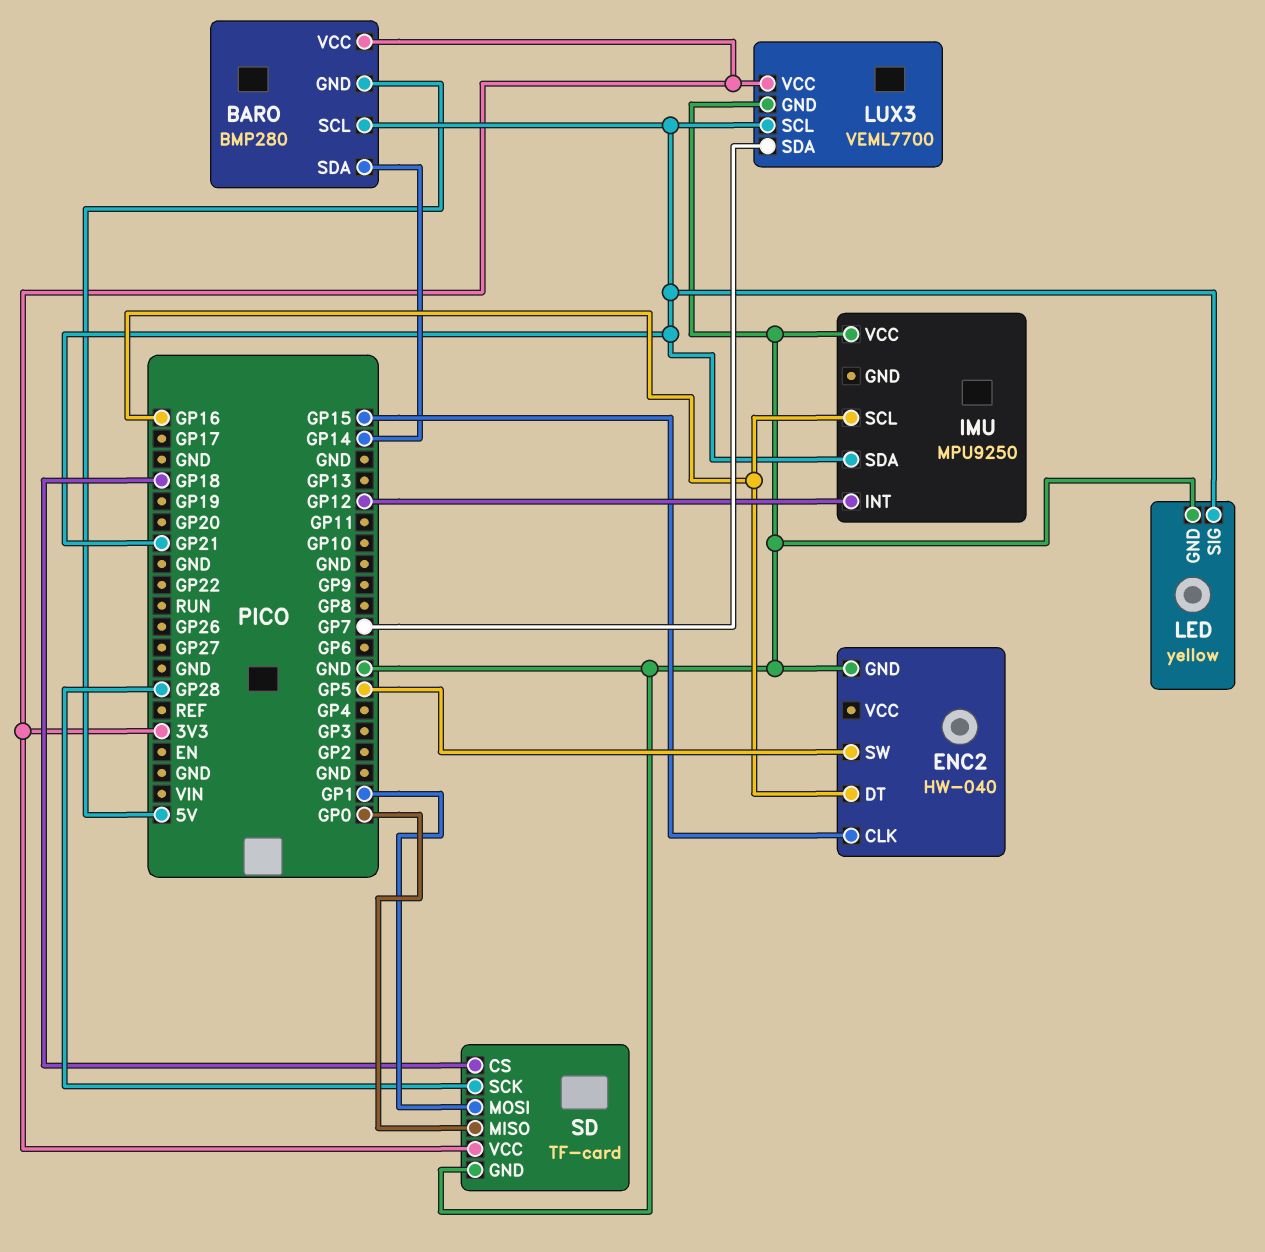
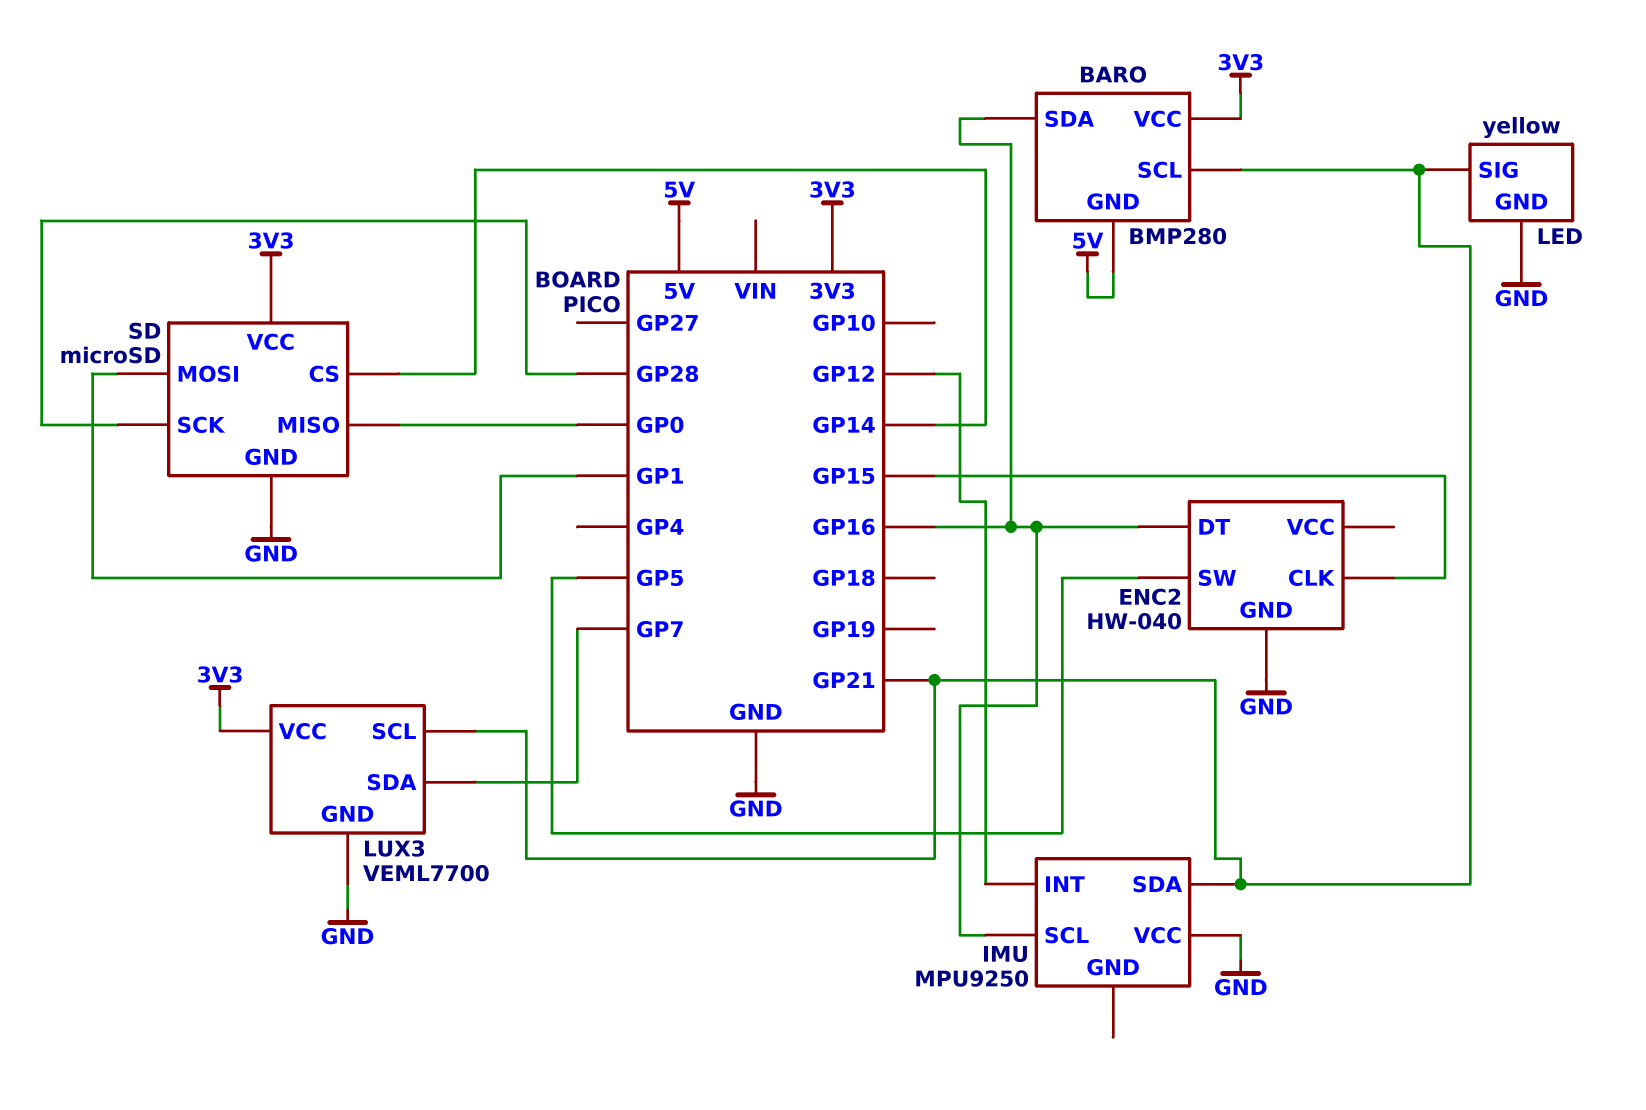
BARO pin SDA: GP14 -> GP16
SD: TF-card -> microSD
SD pin CS: GP18 -> GP14

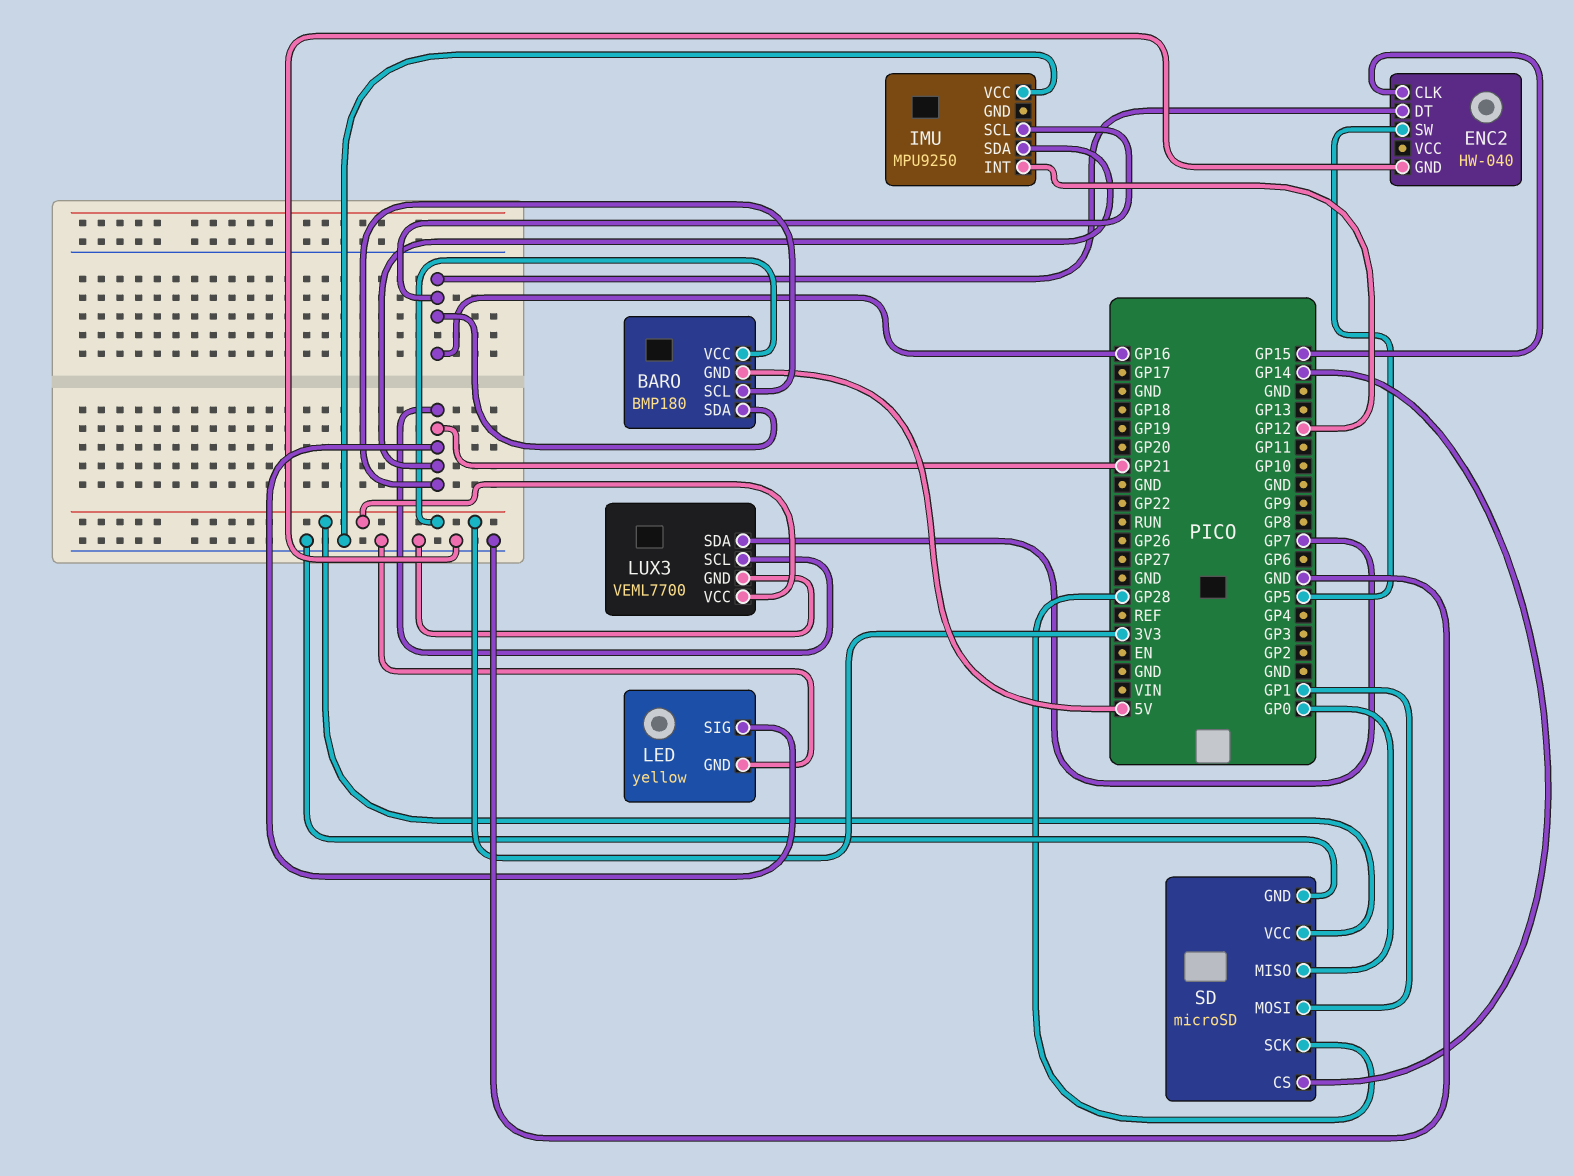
BARO: BMP280 -> BMP180

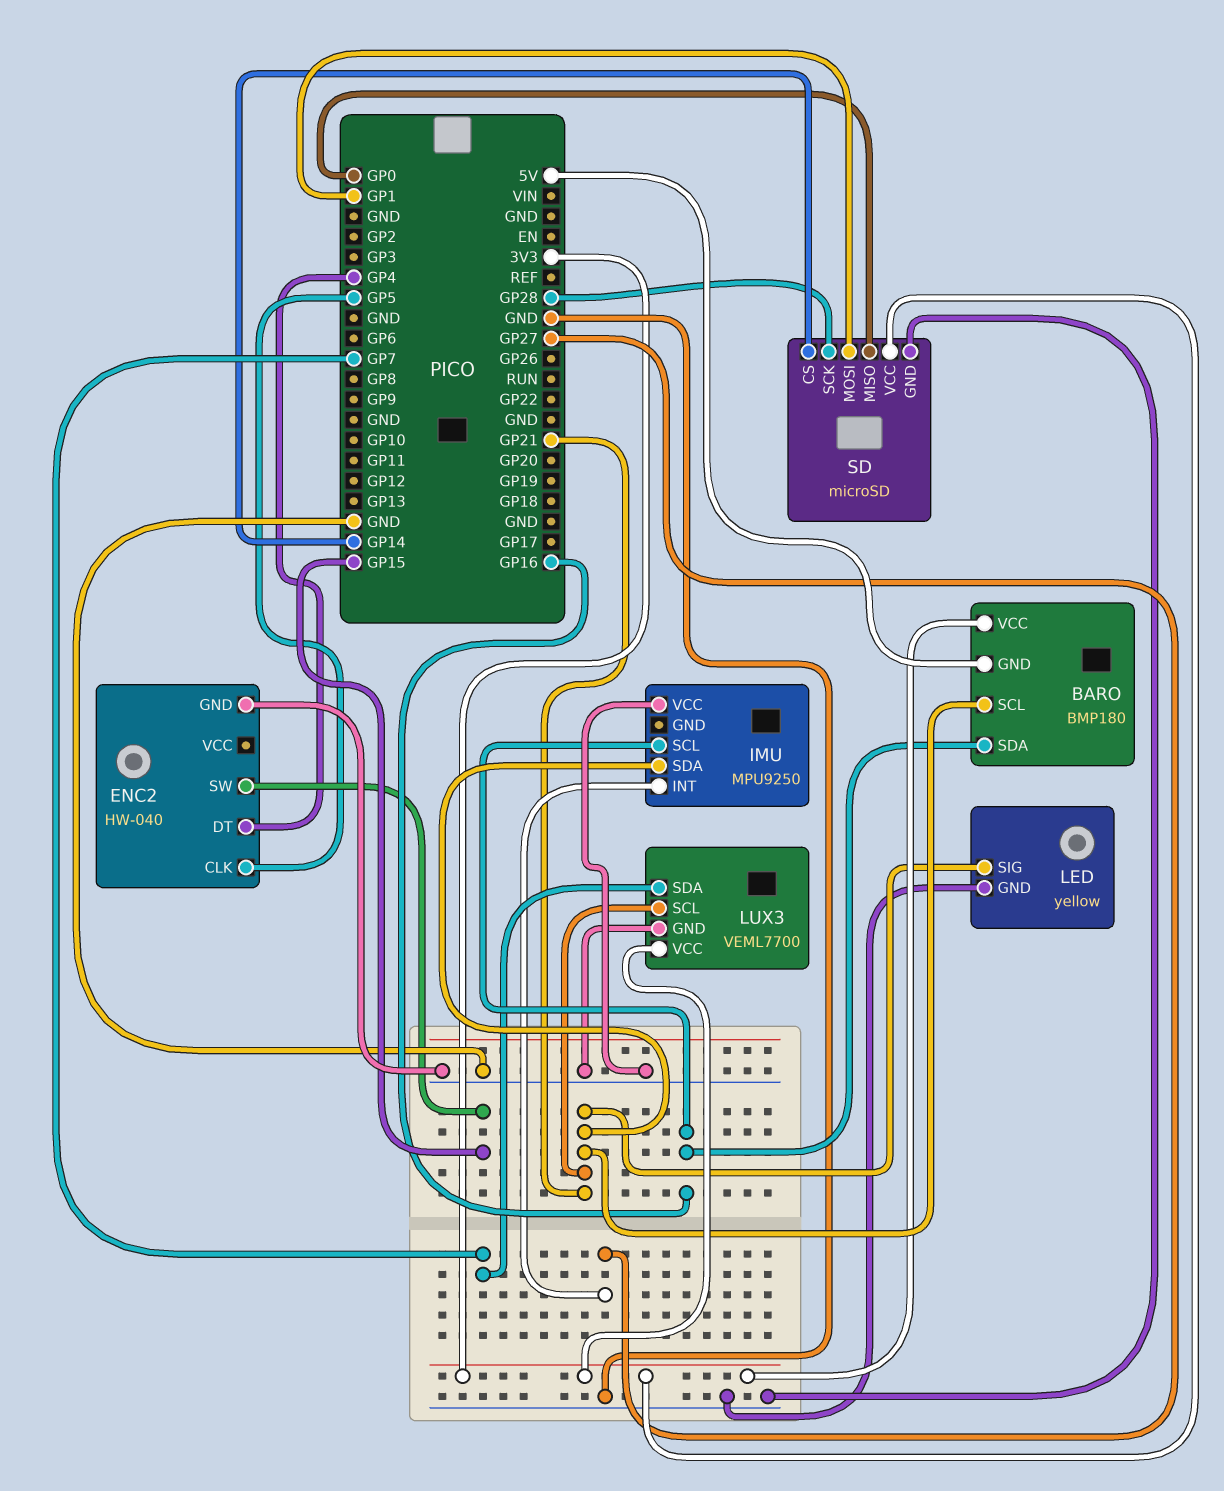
ENC2 pin CLK: GP15 -> GP5
ENC2 pin DT: GP16 -> GP4
ENC2 pin SW: GP5 -> GP15
IMU pin INT: GP12 -> GP27

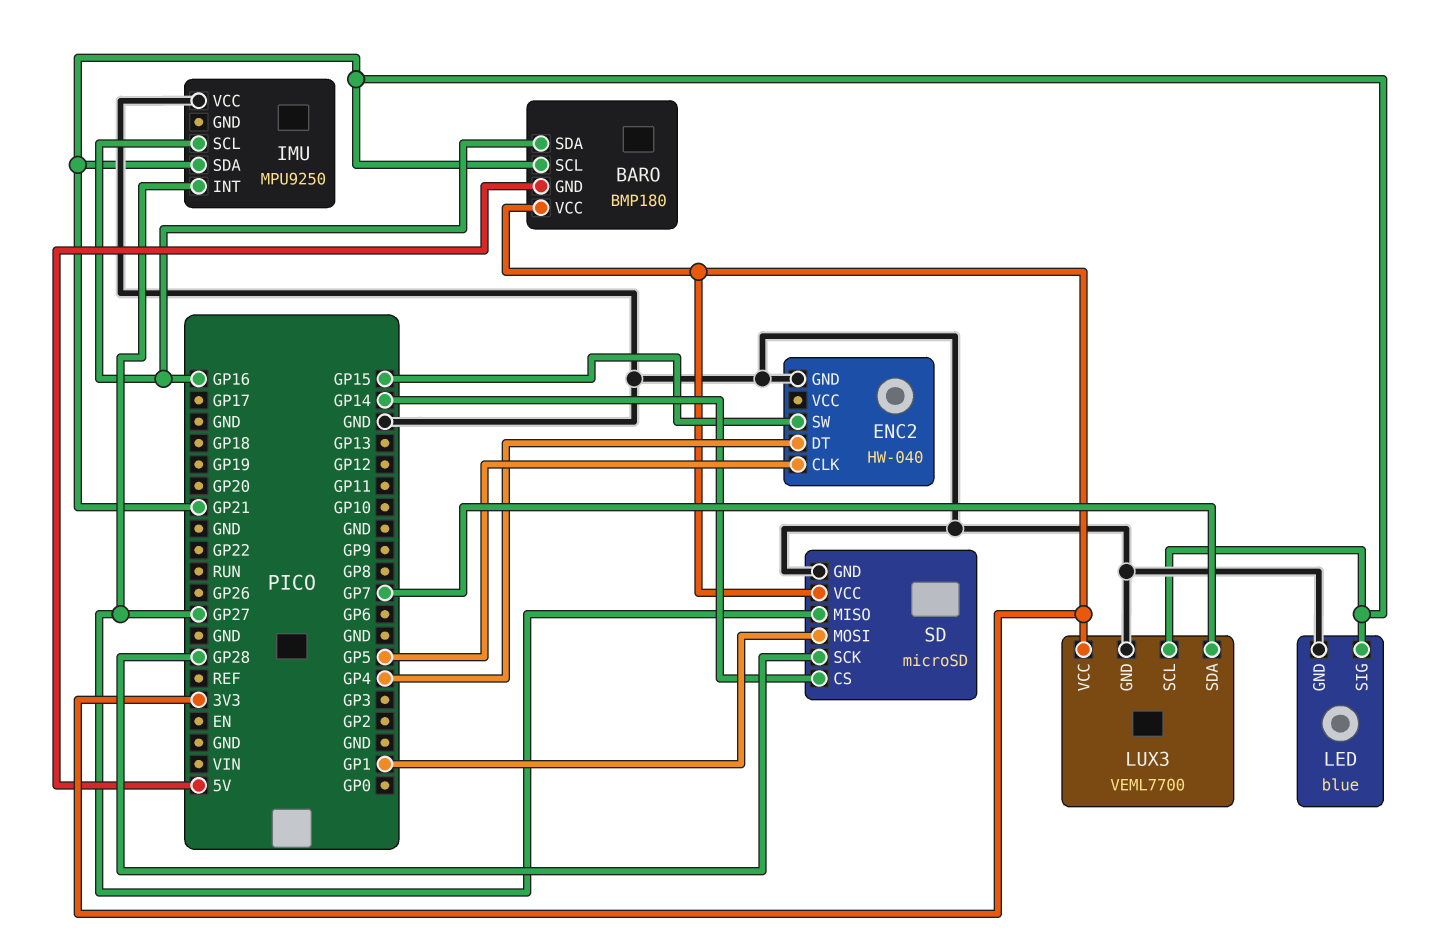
LED: yellow -> blue
SD pin MISO: GP0 -> GP27

